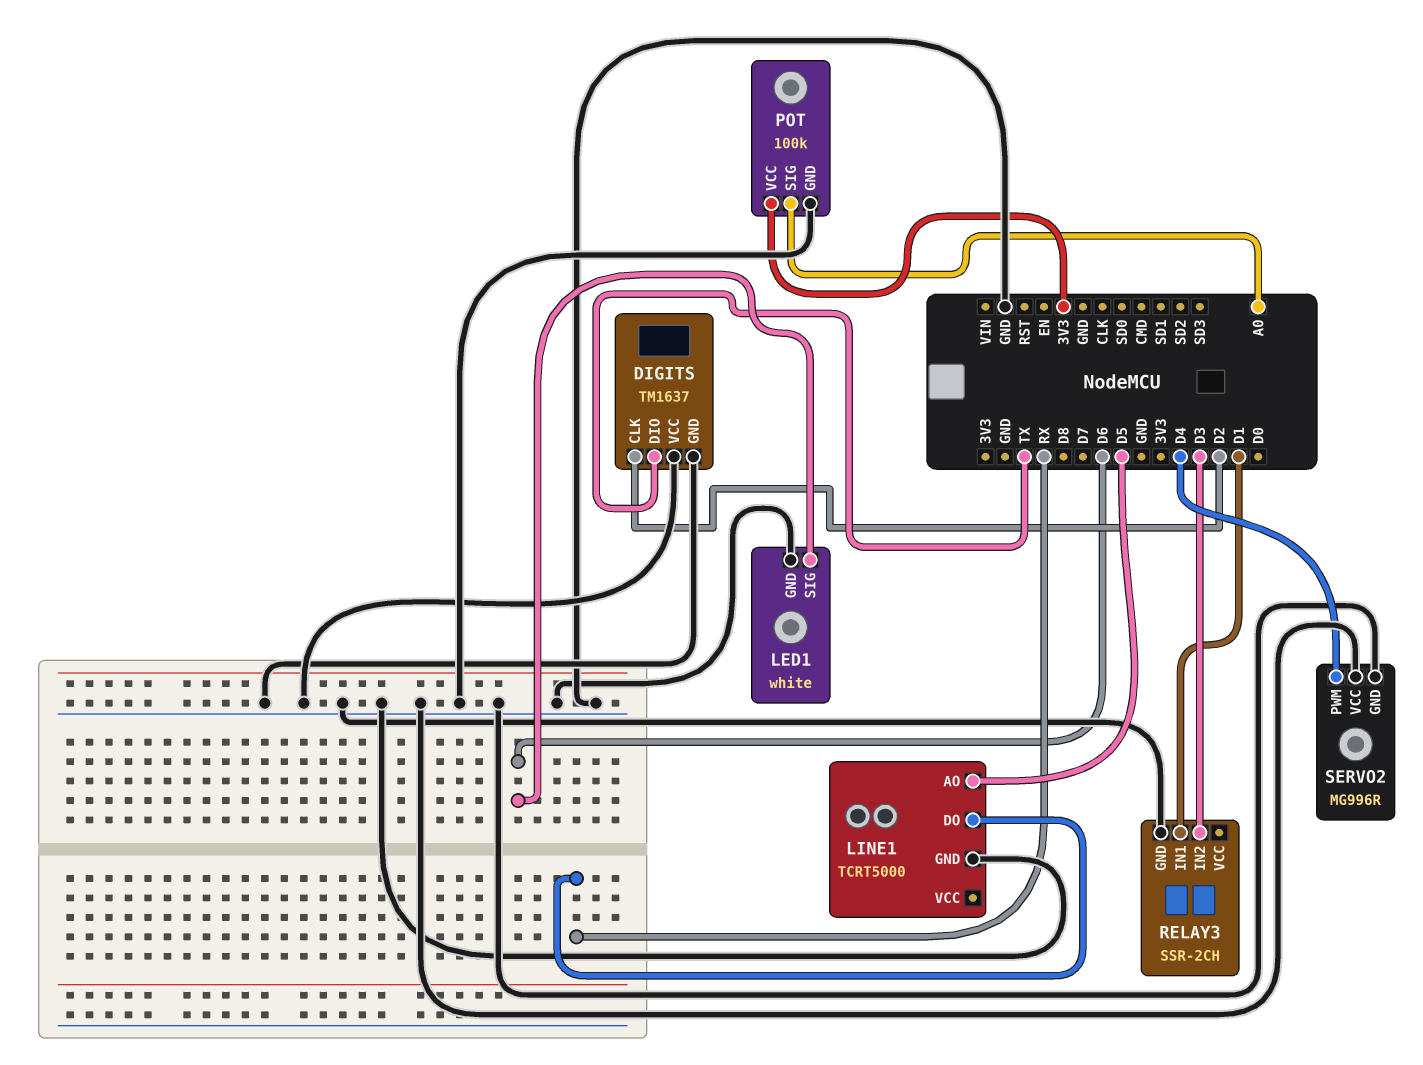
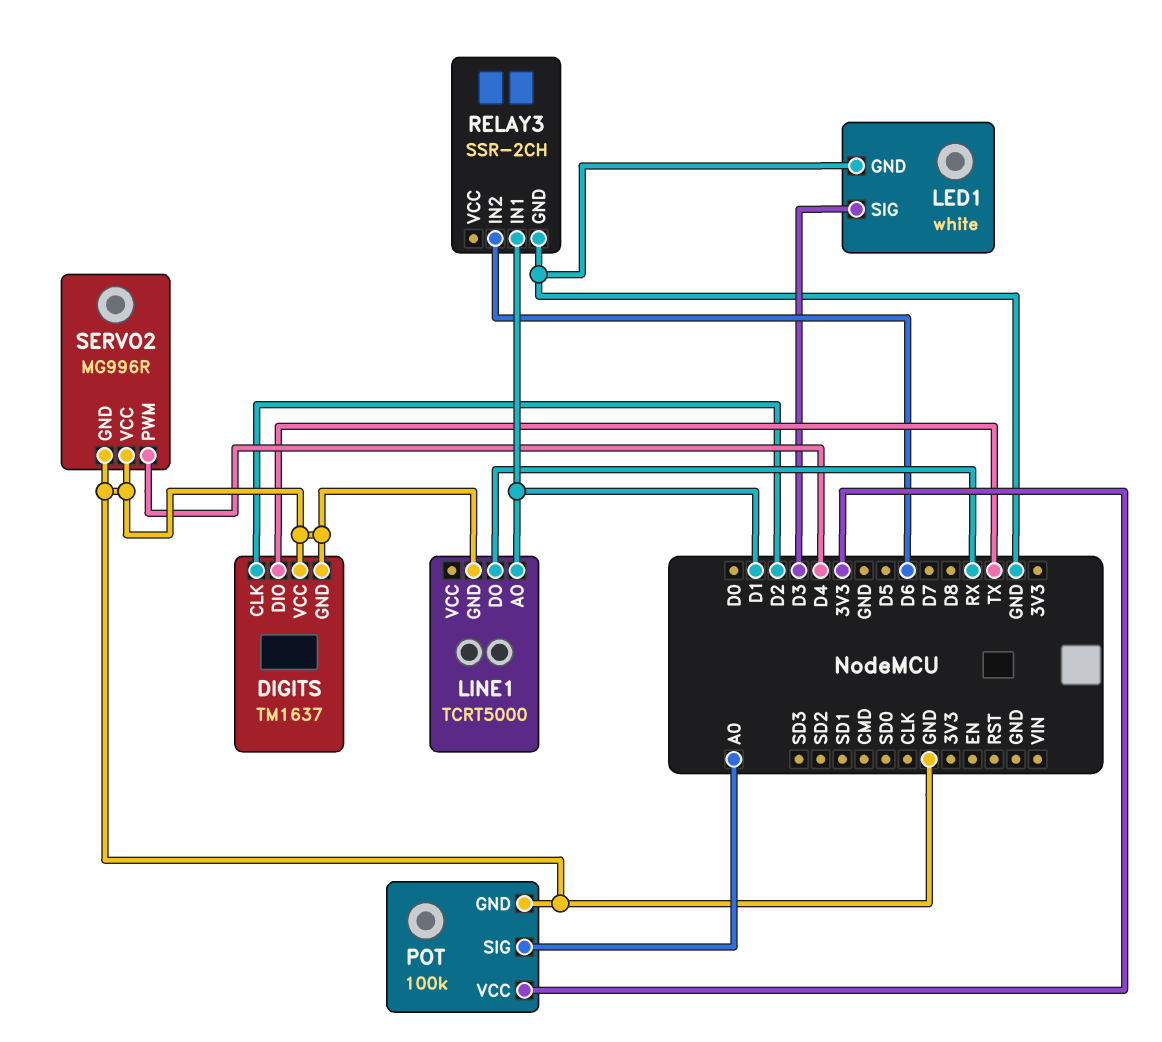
LED1 pin SIG: D6 -> D3
LINE1 pin AO: D5 -> D1
RELAY3 pin IN2: D3 -> D6

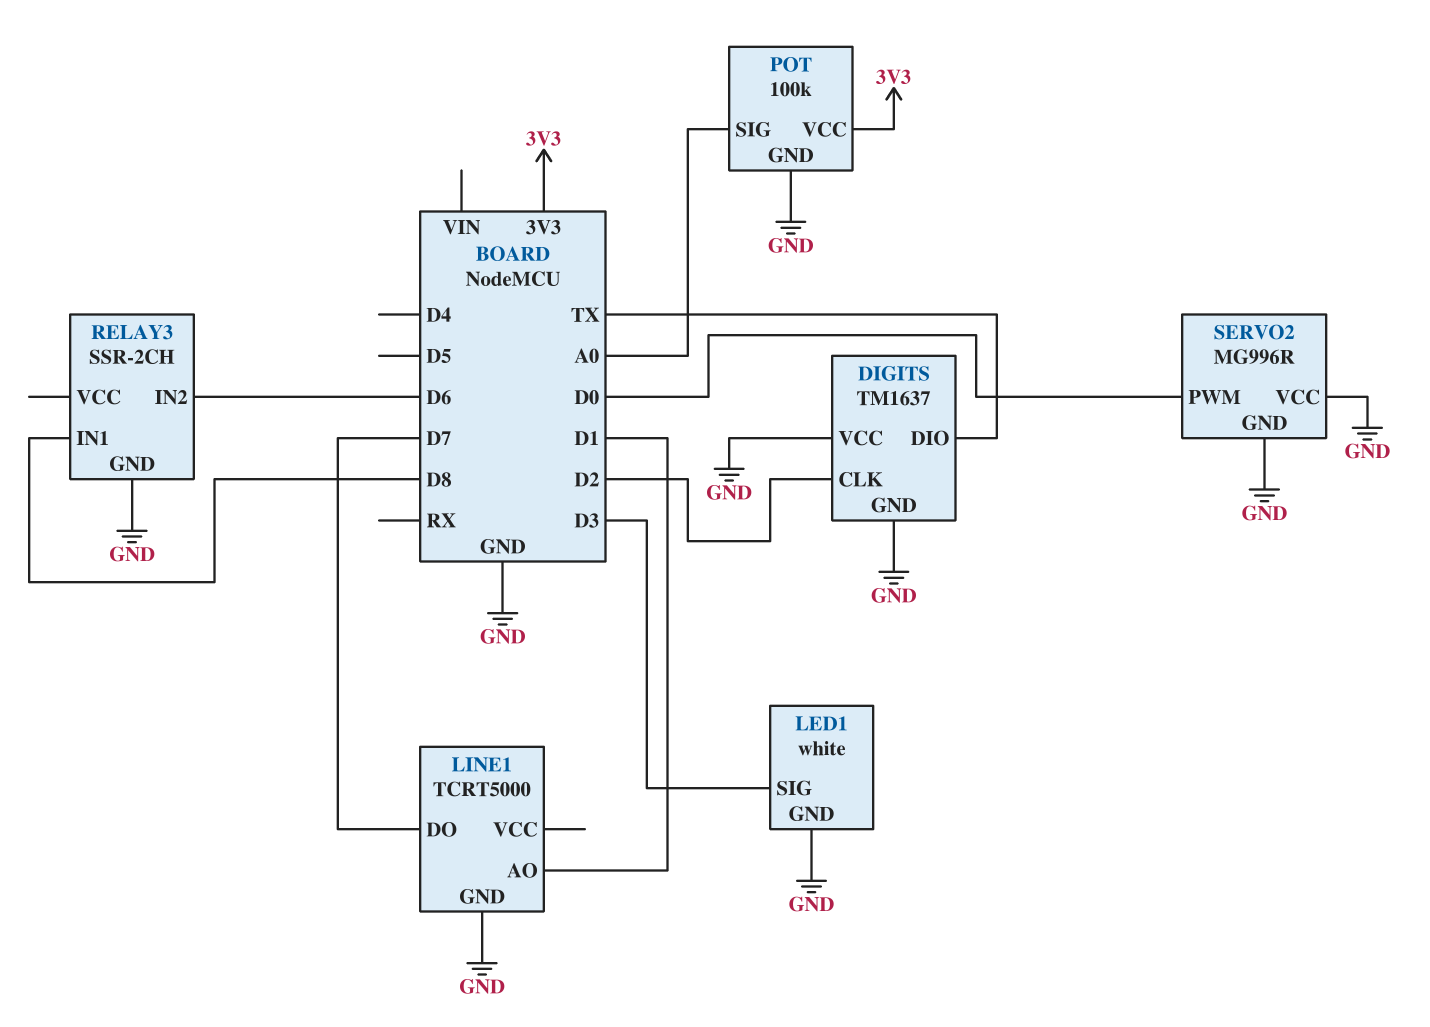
LINE1 pin DO: RX -> D7
RELAY3 pin IN1: D1 -> D8
SERVO2 pin PWM: D4 -> D0

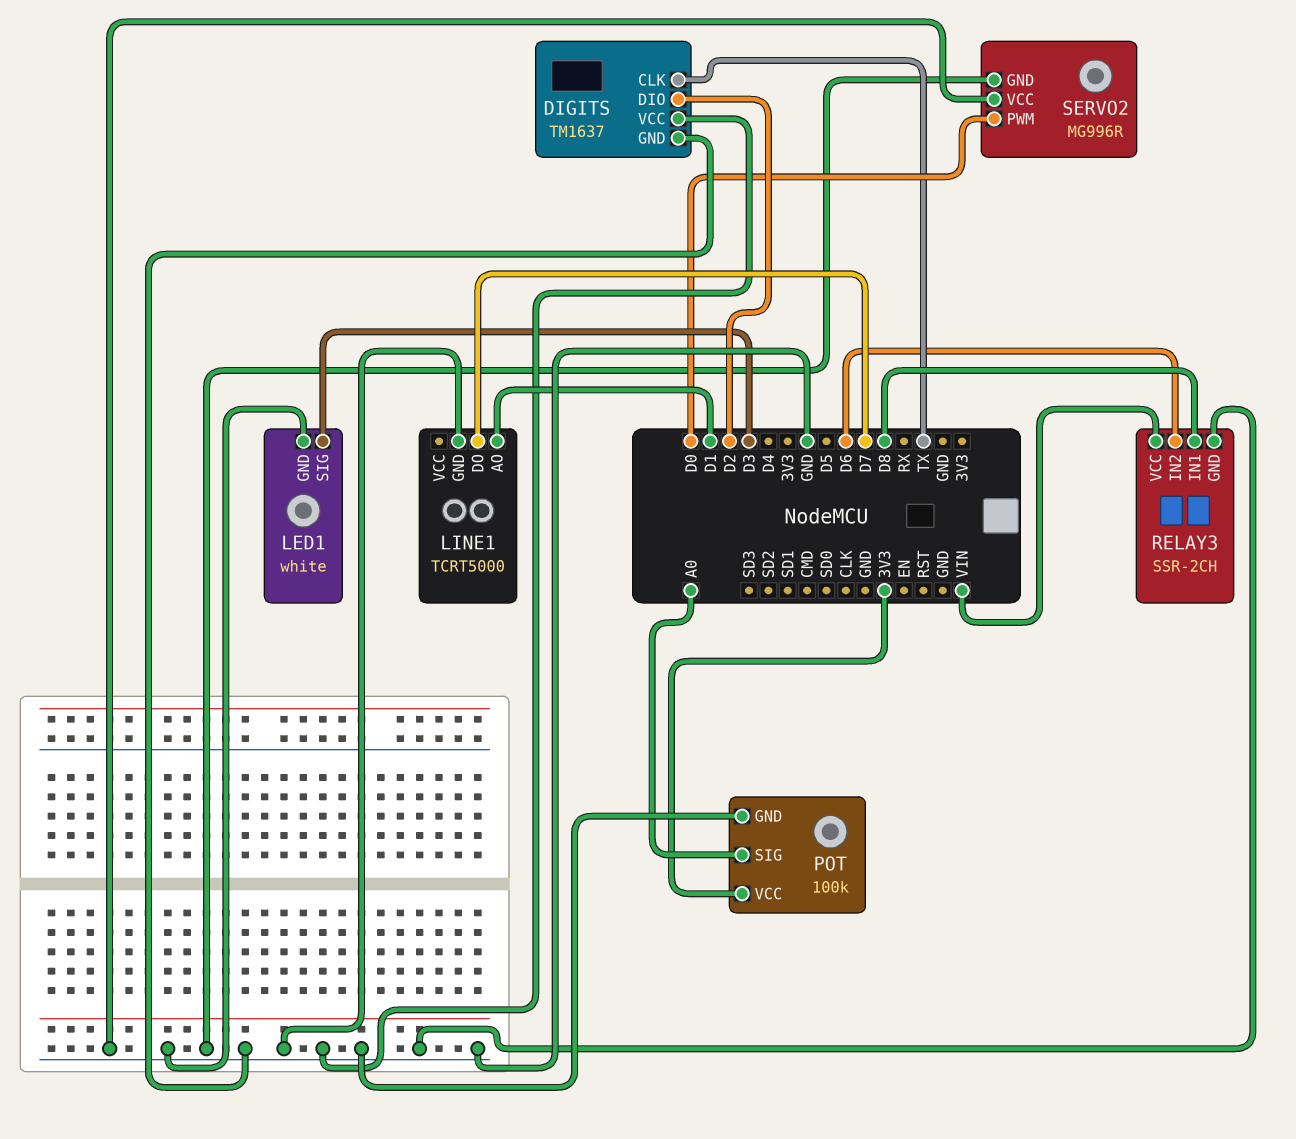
DIGITS pin CLK: D2 -> TX
DIGITS pin DIO: TX -> D2
RELAY3 pin VCC: none -> VIN

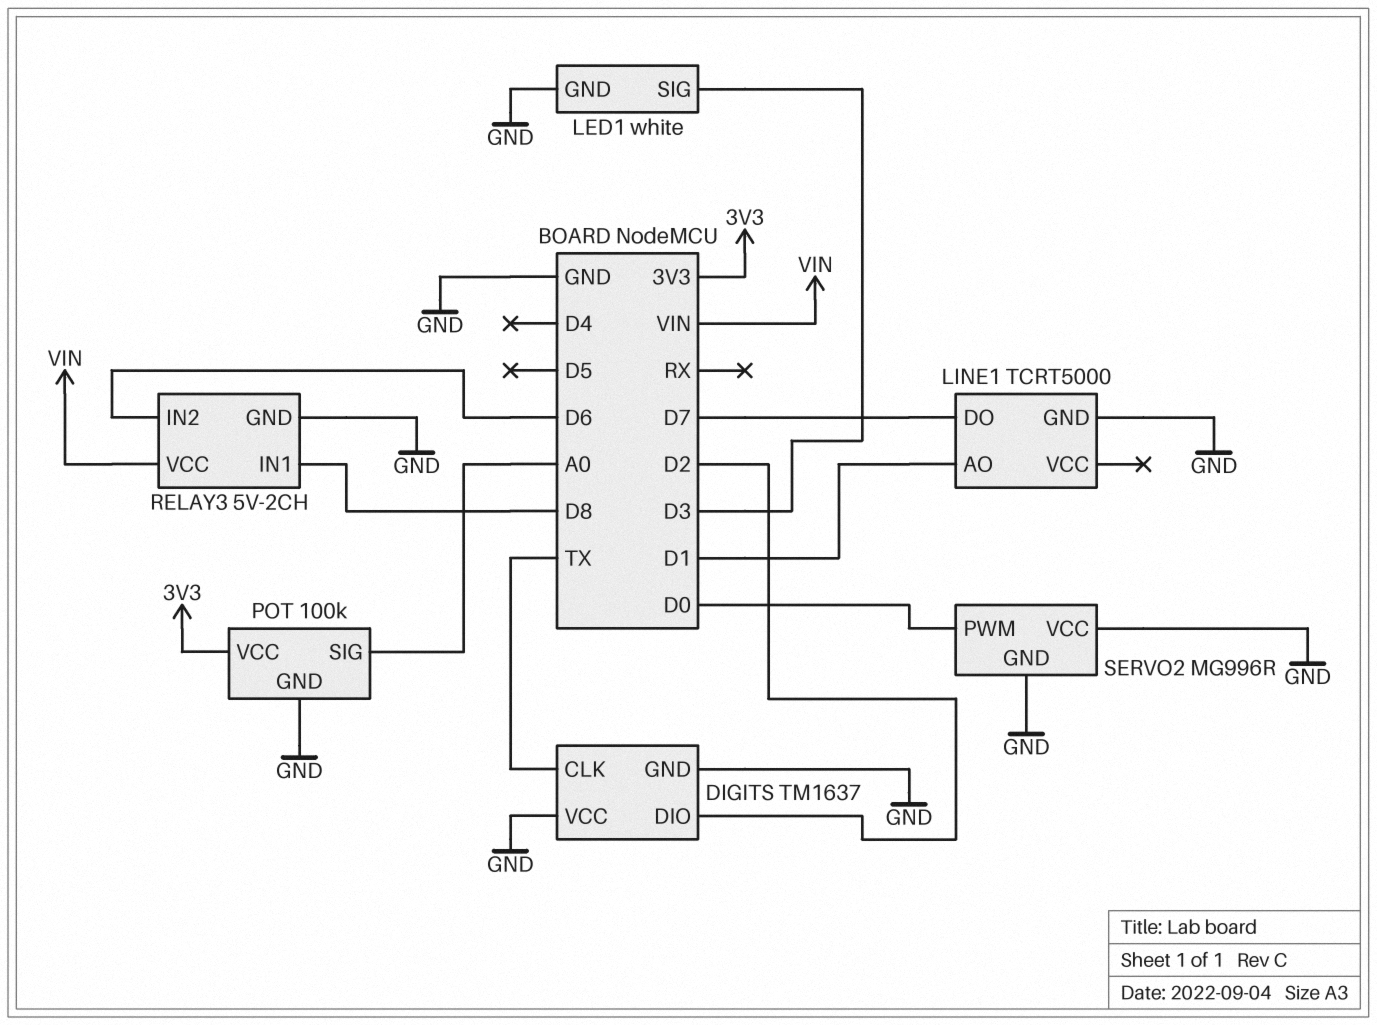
RELAY3: SSR-2CH -> 5V-2CH

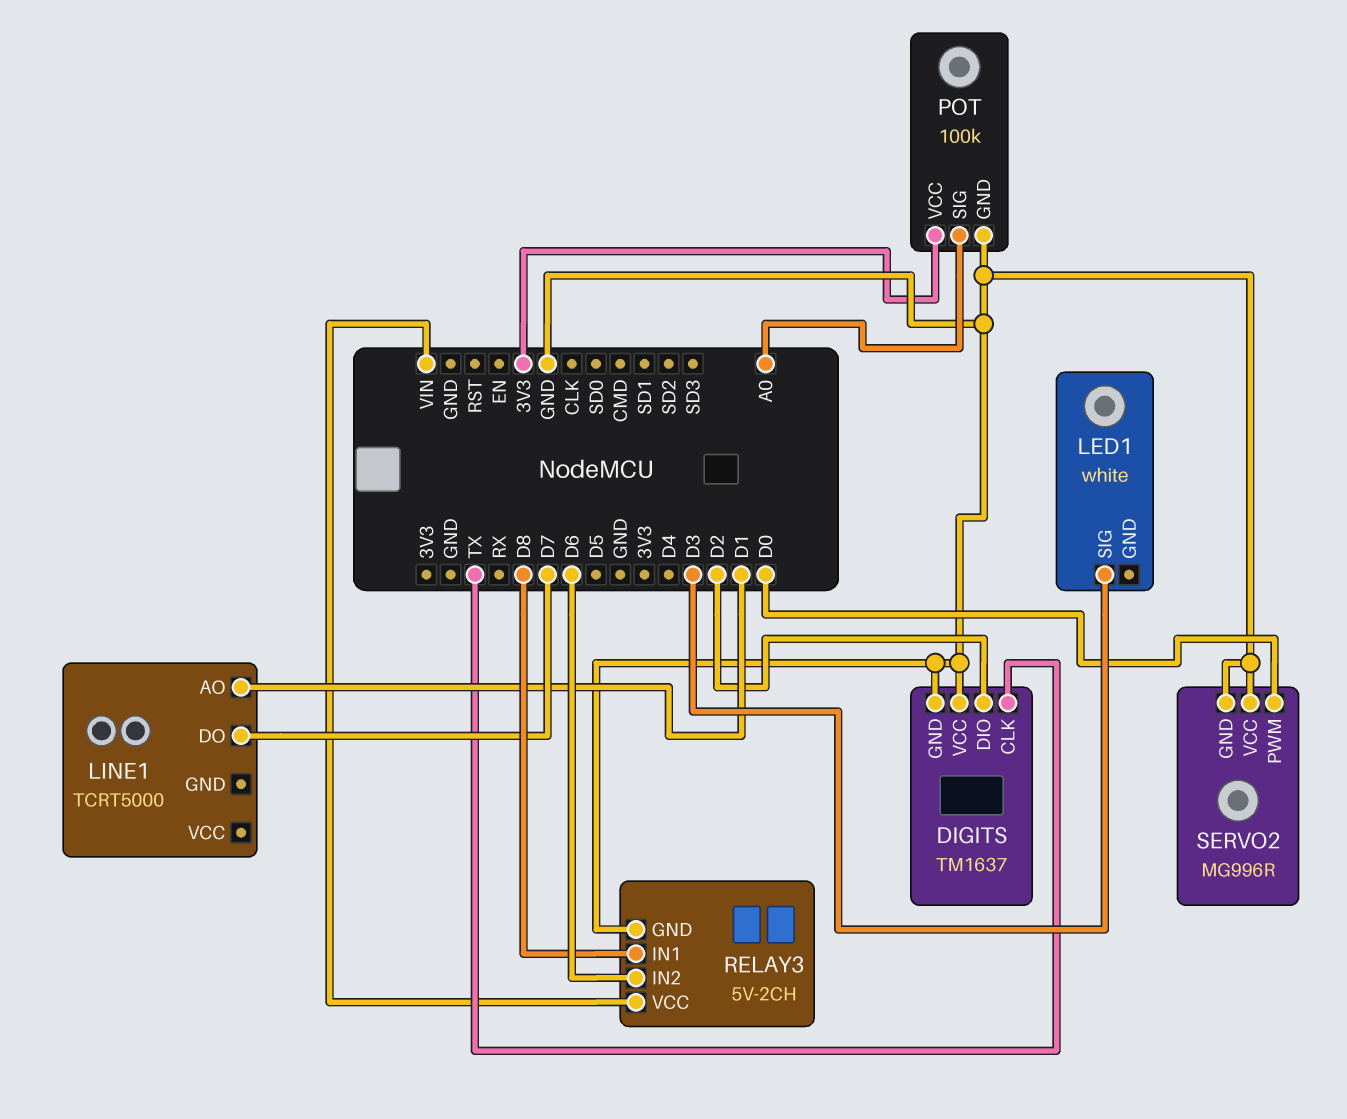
LED1 pin GND: GND -> none
LINE1 pin GND: GND -> none

